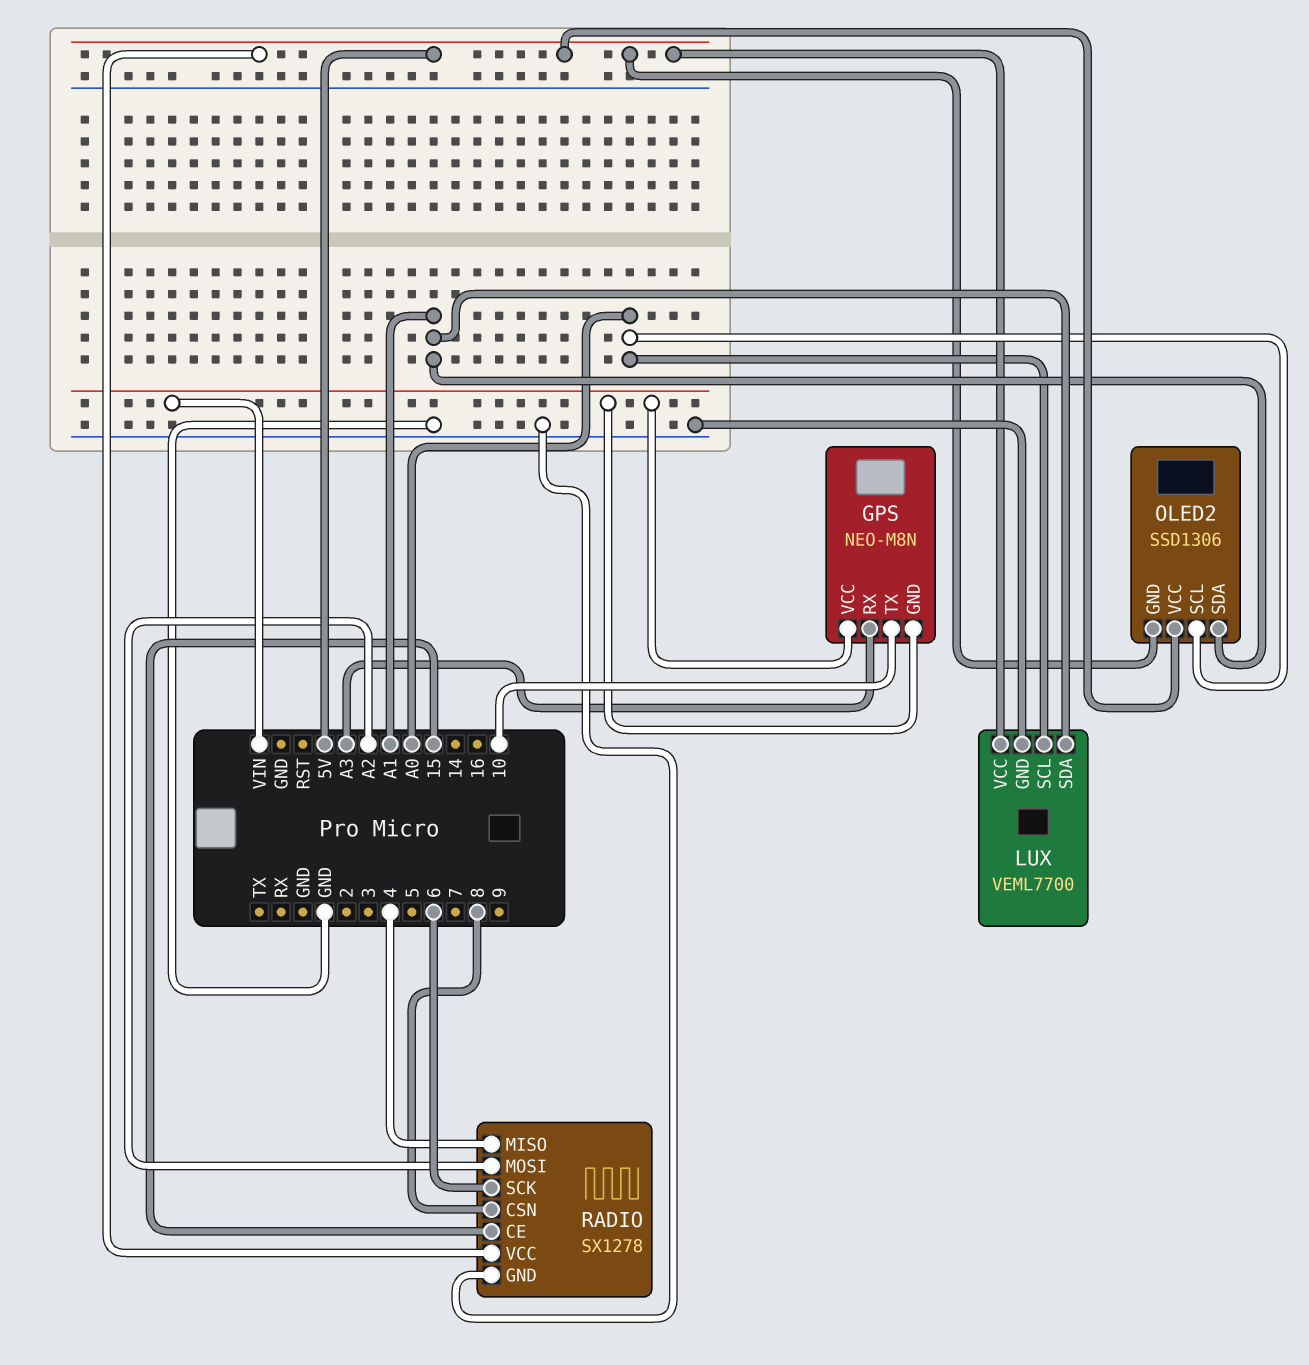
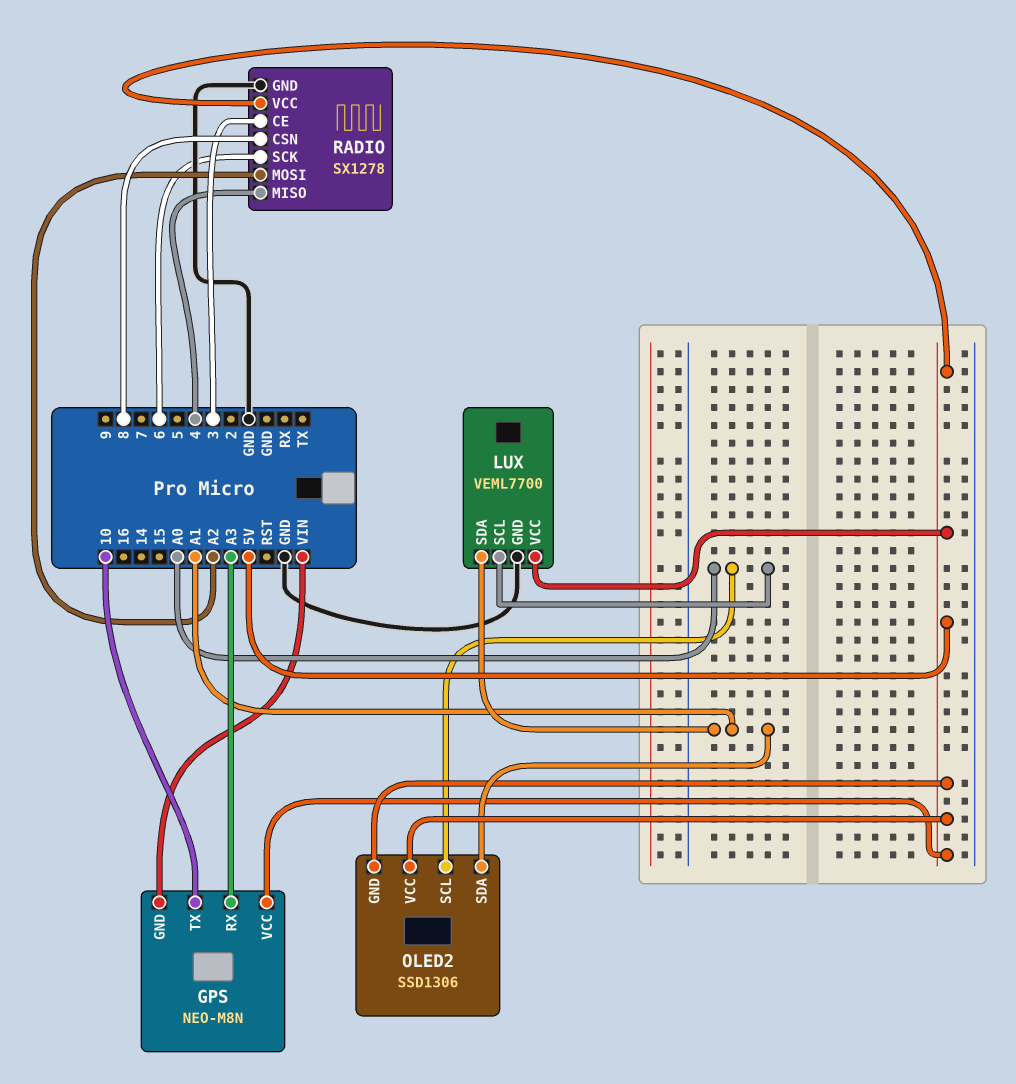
GPS pin VCC: VIN -> 5V
RADIO pin CE: 15 -> 3

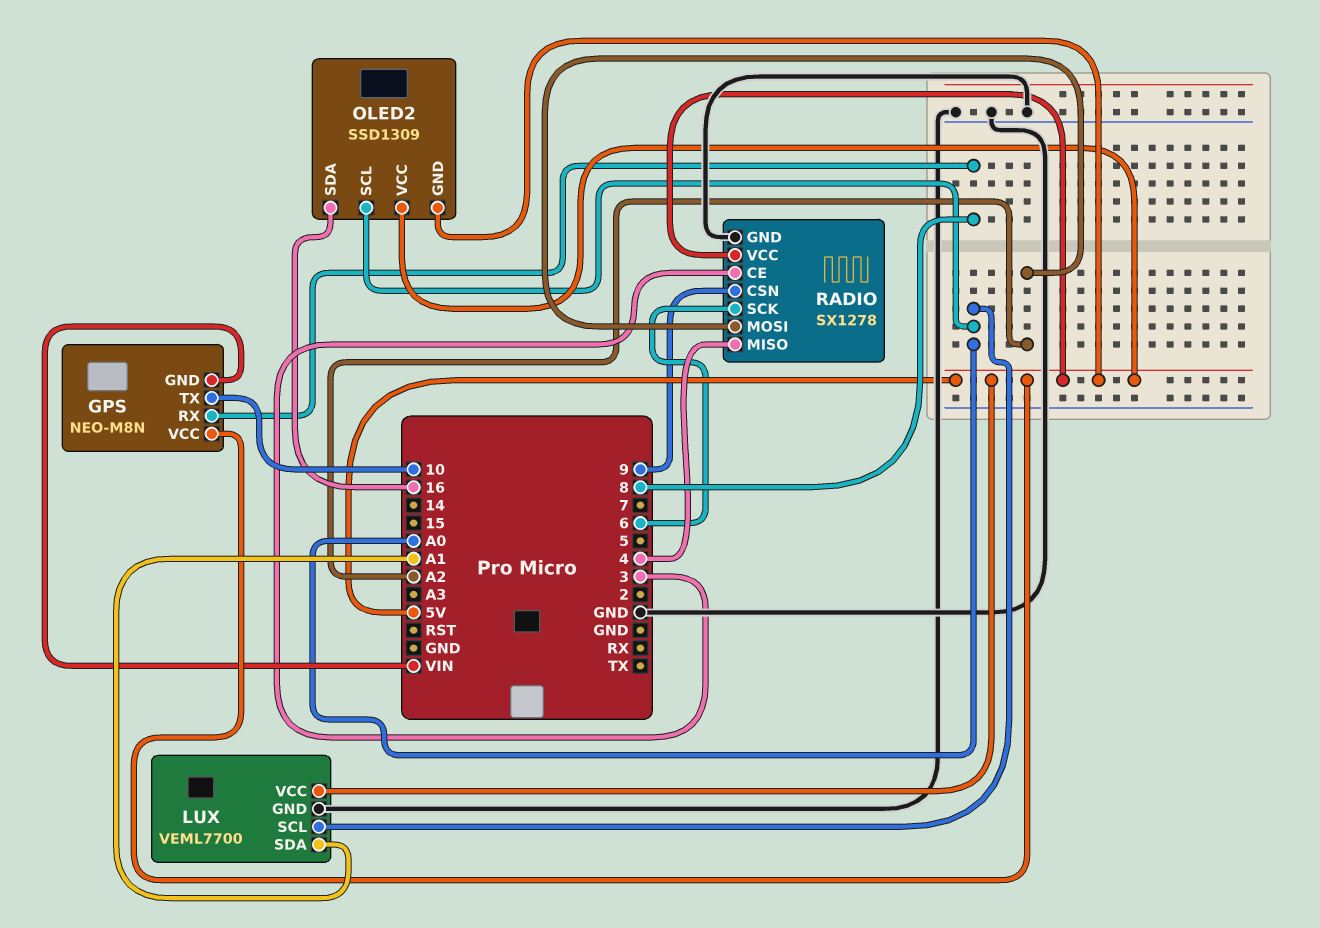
GPS pin RX: A3 -> 8
OLED2: SSD1306 -> SSD1309
OLED2 pin SDA: A1 -> 16
RADIO pin CSN: 8 -> 9

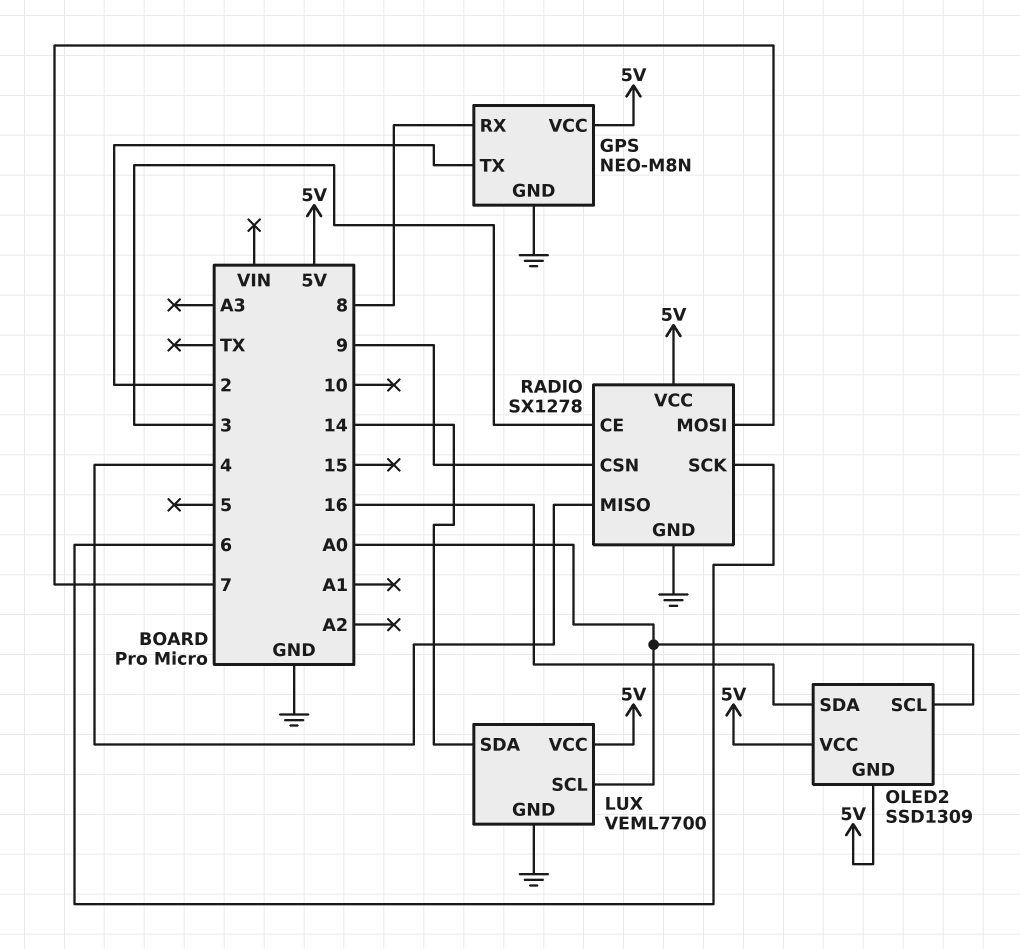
GPS pin GND: VIN -> GND
GPS pin TX: 10 -> 2
LUX pin SDA: A1 -> 14
RADIO pin MOSI: A2 -> 7

